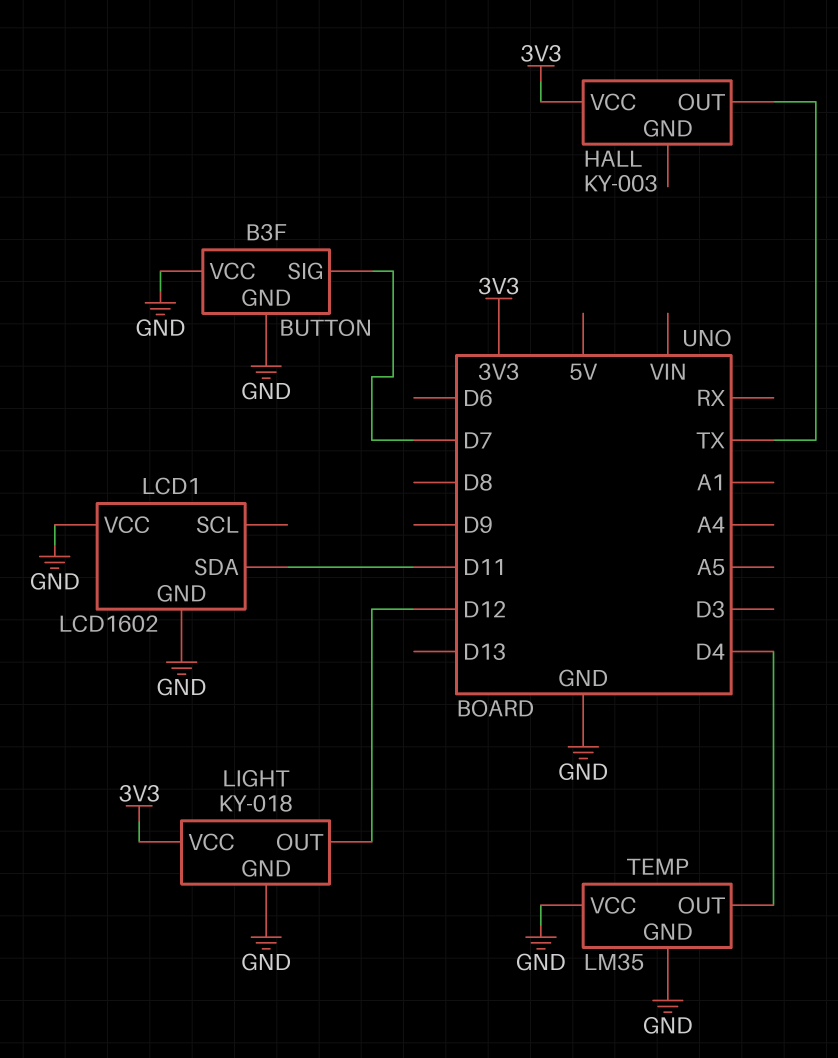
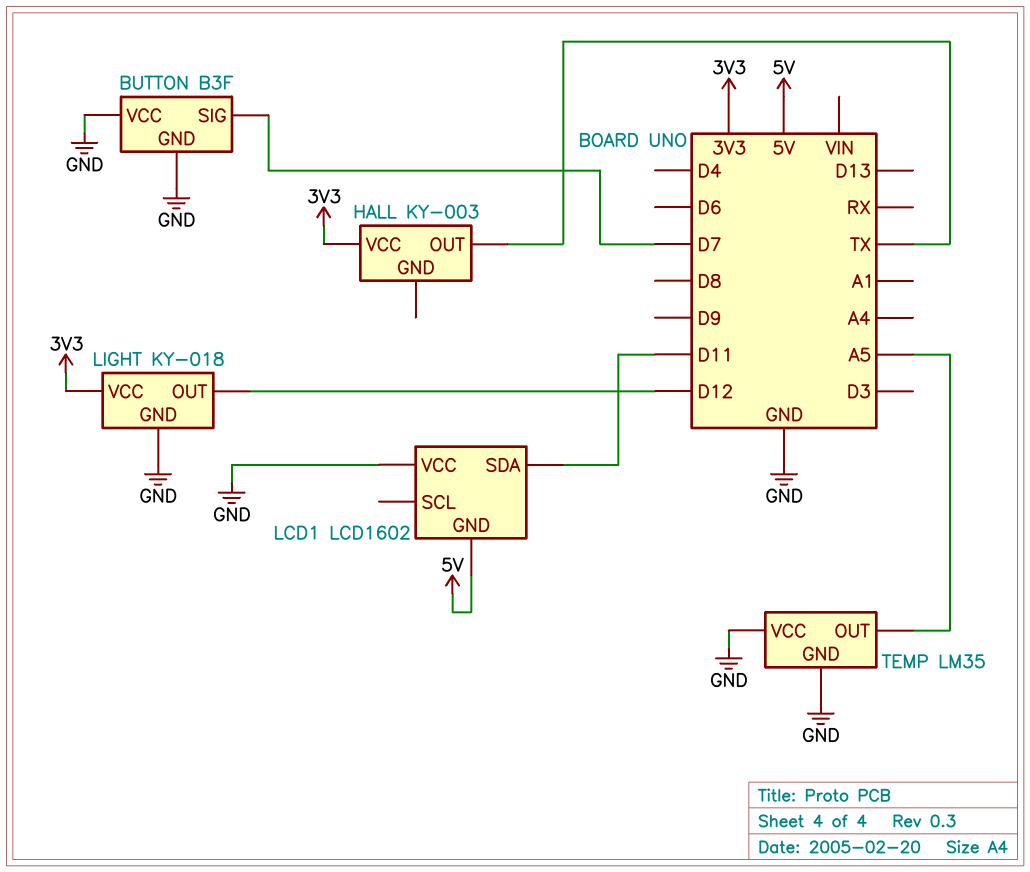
LCD1 pin GND: GND -> 5V
TEMP pin OUT: D4 -> A5

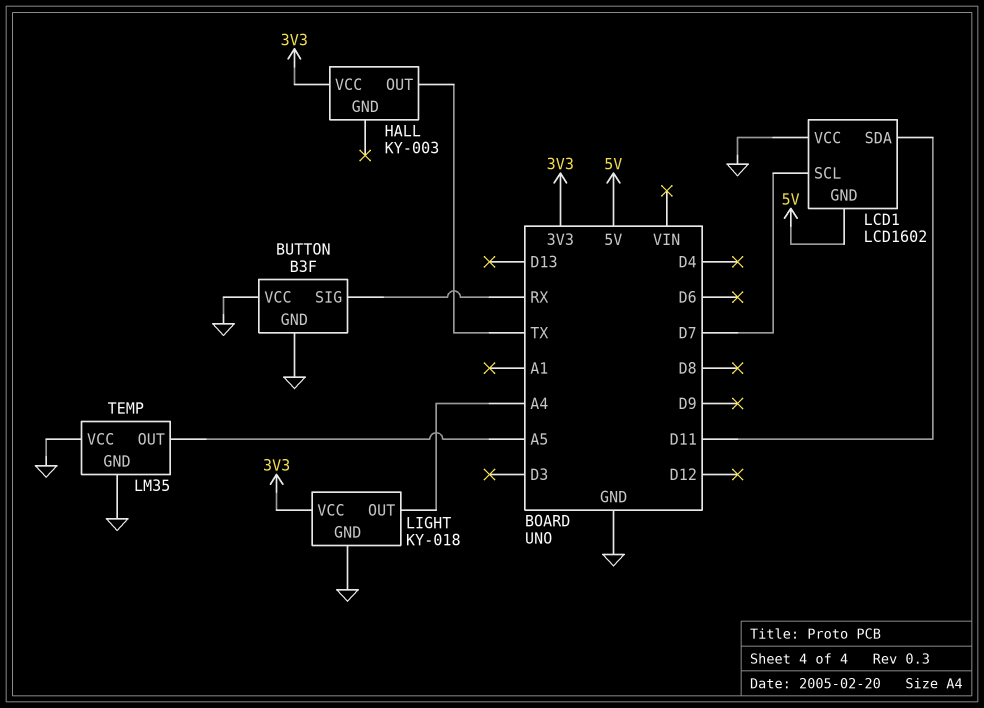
BUTTON pin SIG: D7 -> RX
LCD1 pin SCL: none -> D7
LIGHT pin OUT: D12 -> A4

